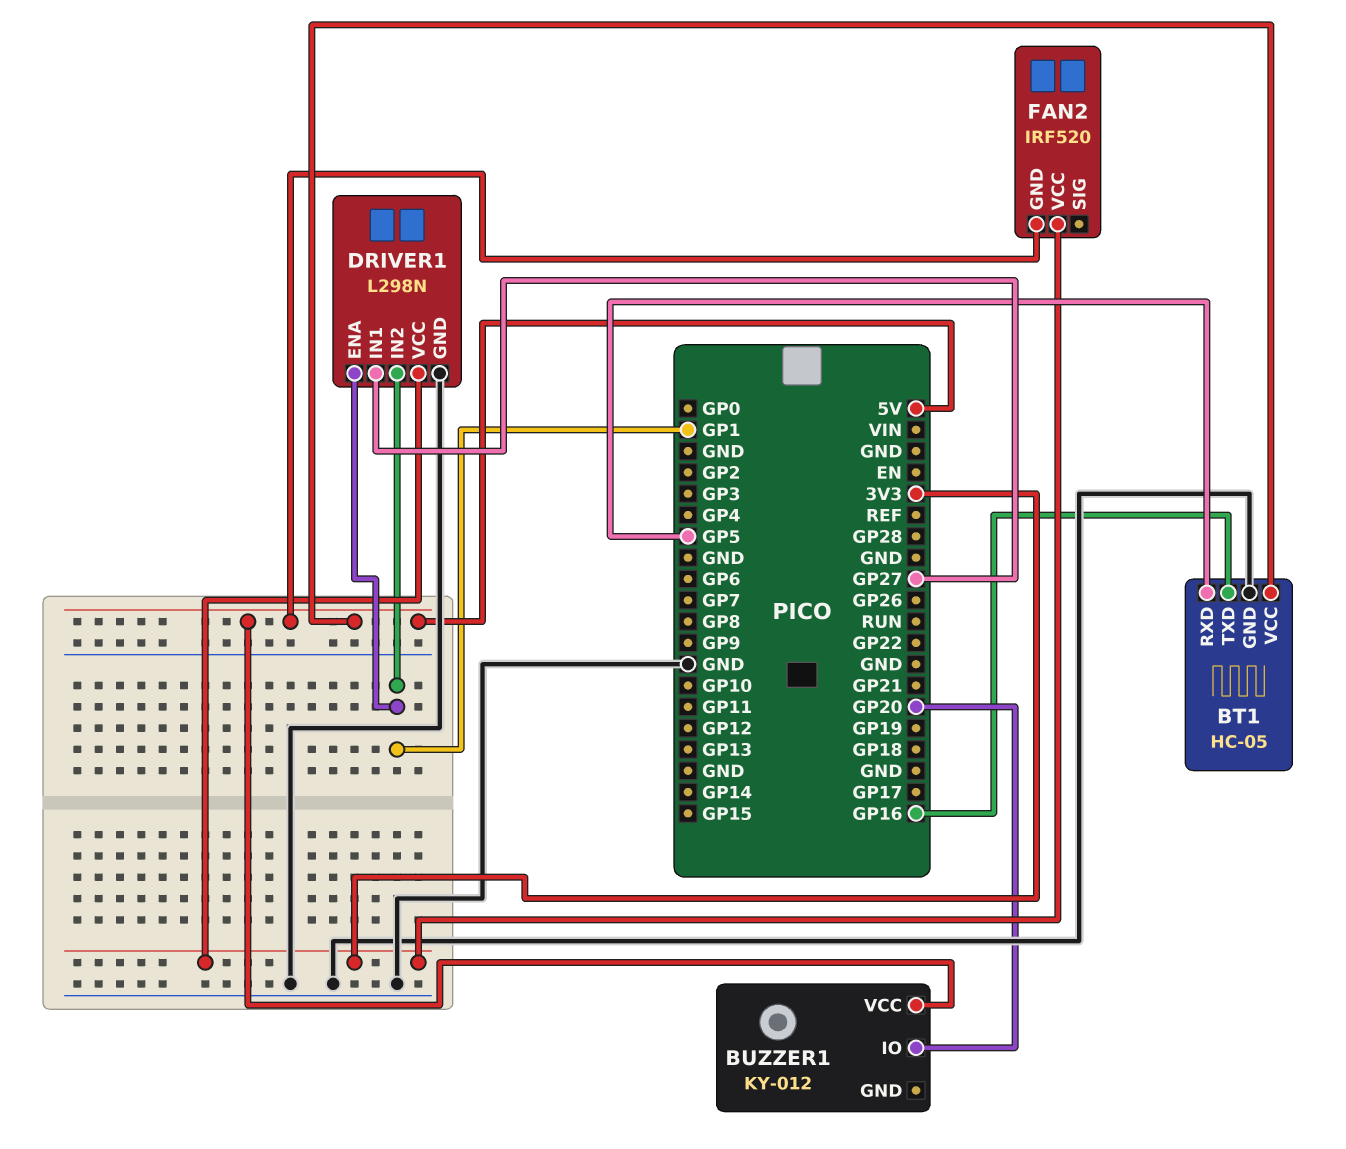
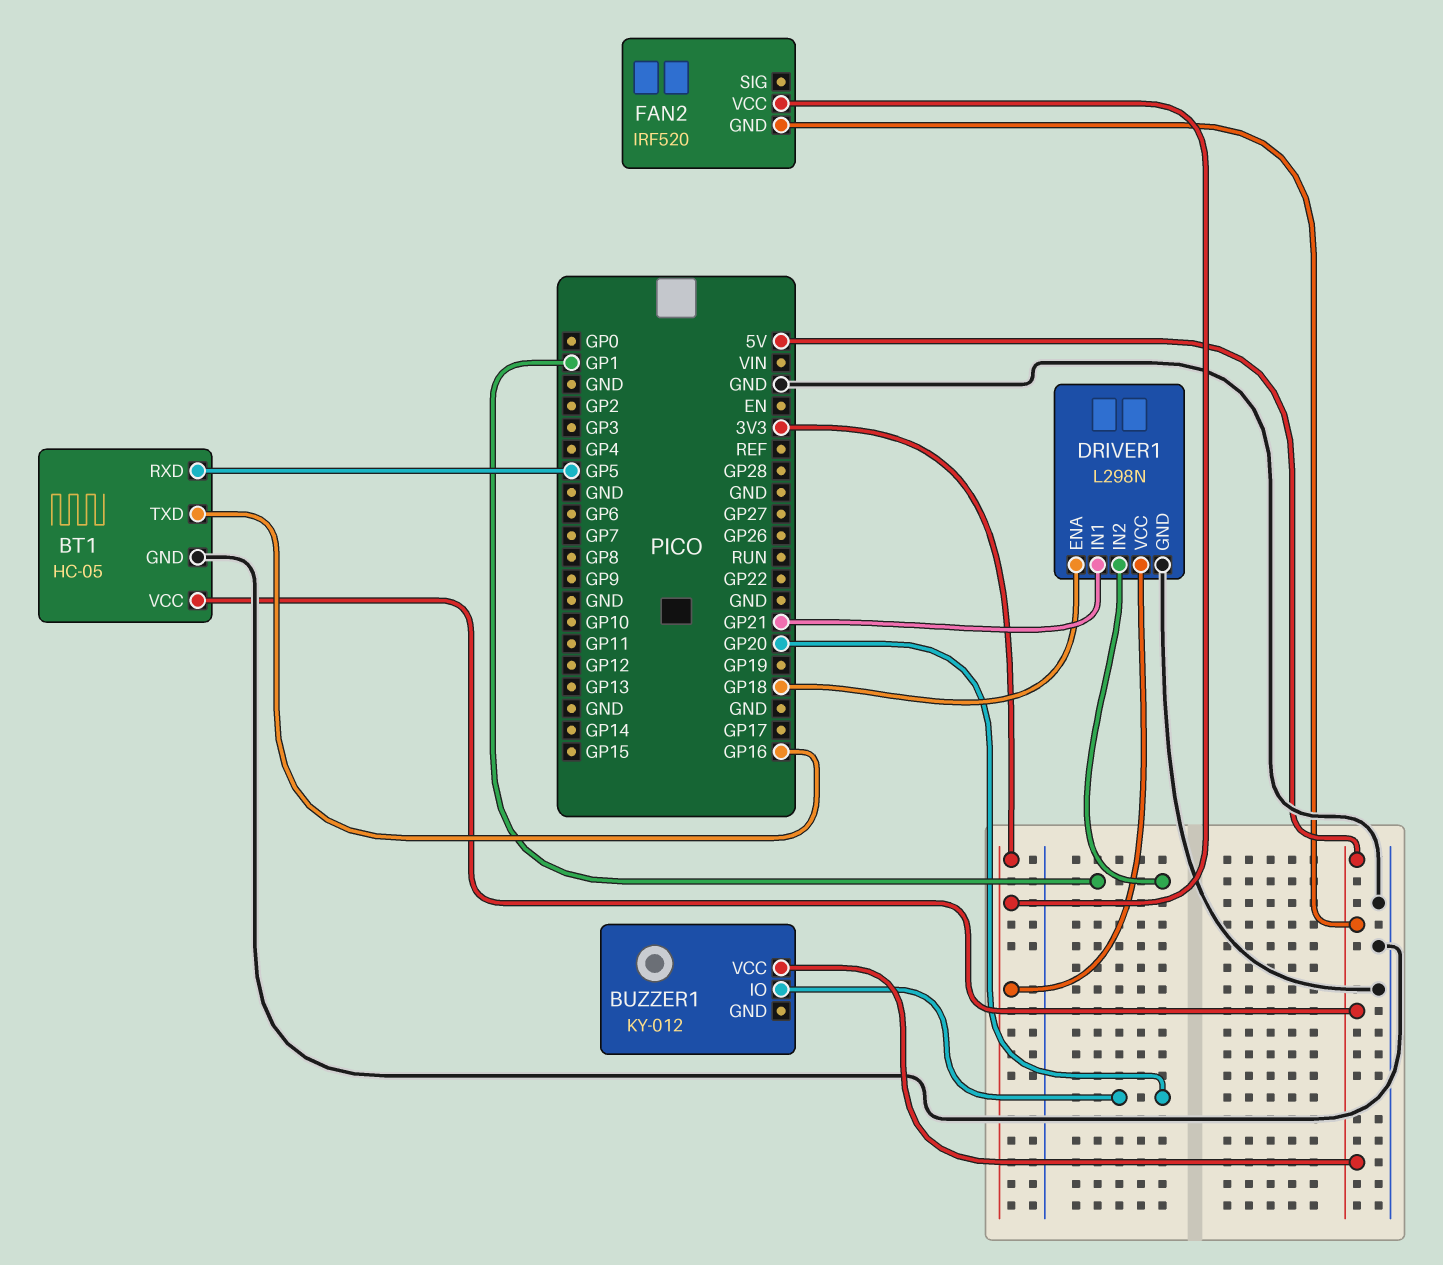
DRIVER1 pin ENA: GP1 -> GP18
DRIVER1 pin IN1: GP27 -> GP21

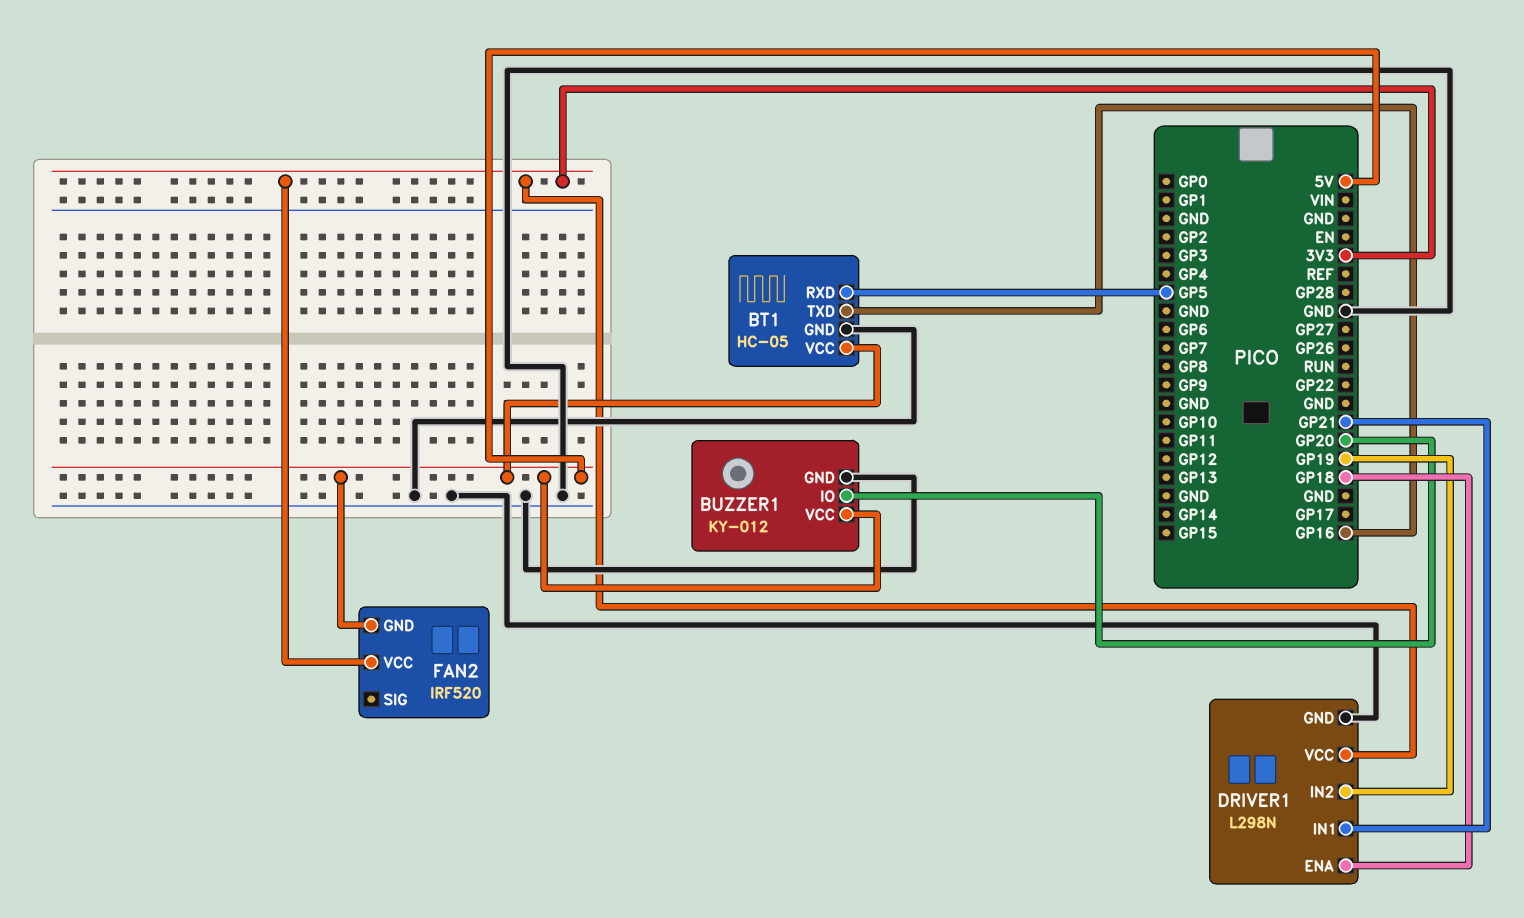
BUZZER1 pin GND: none -> GND
DRIVER1 pin IN2: GP1 -> GP19

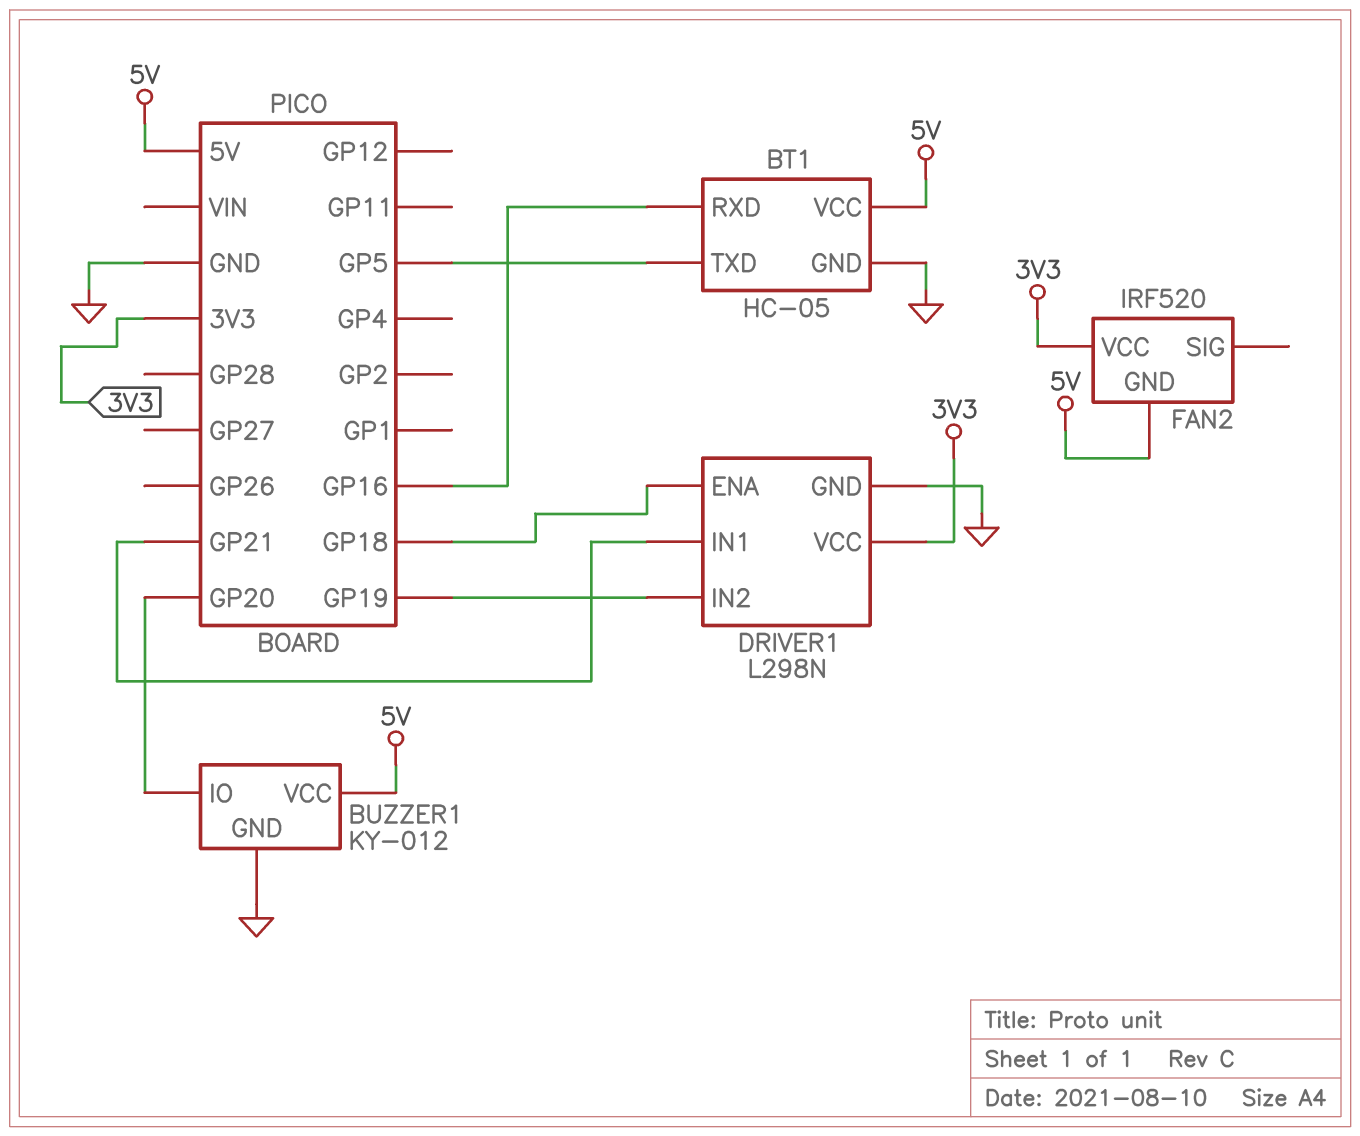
BT1 pin RXD: GP5 -> GP16
BT1 pin TXD: GP16 -> GP5

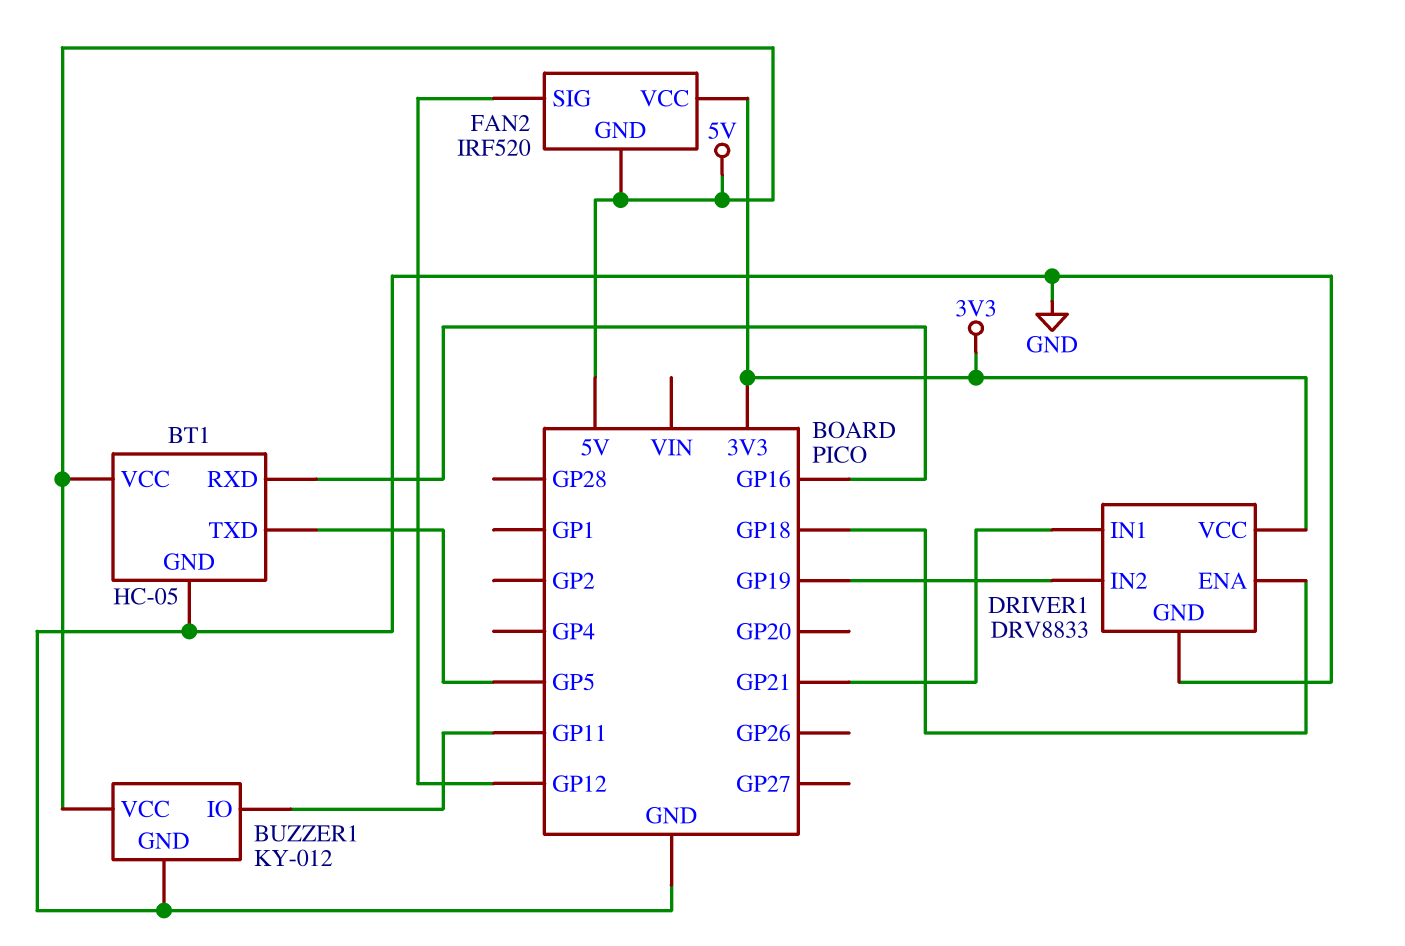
BUZZER1 pin IO: GP20 -> GP11
DRIVER1: L298N -> DRV8833
FAN2 pin SIG: none -> GP12

